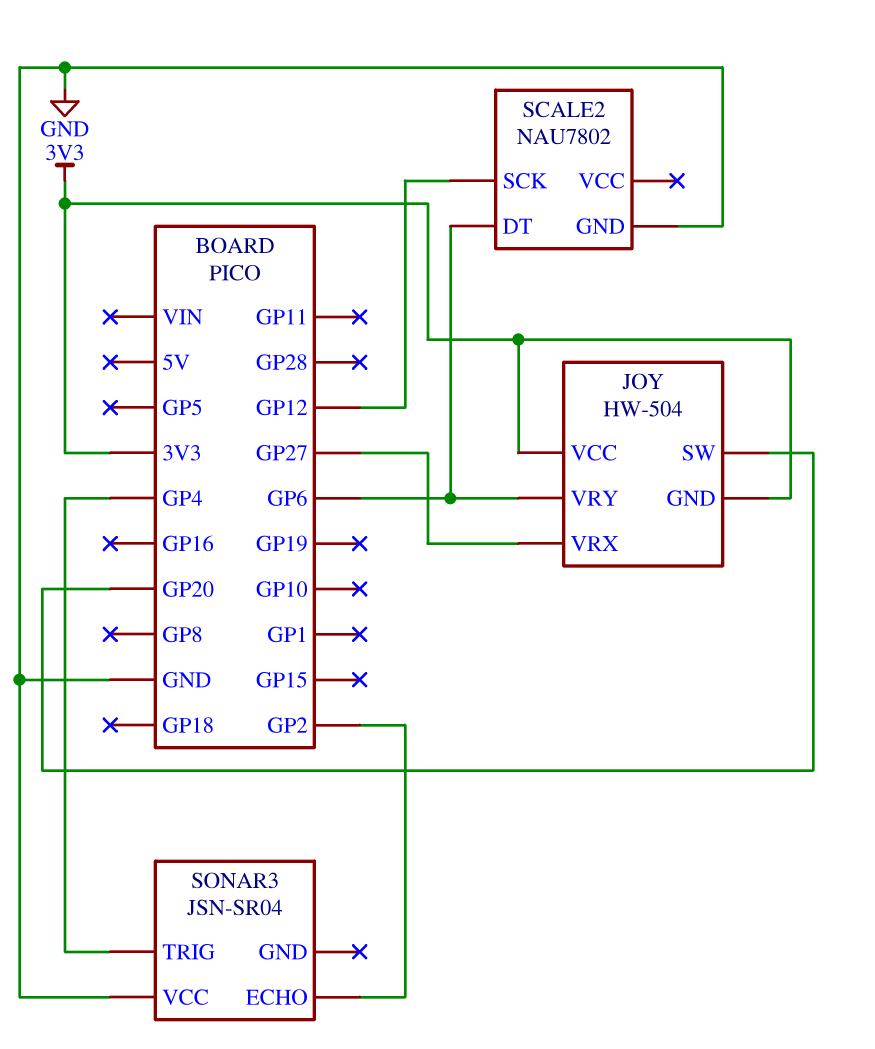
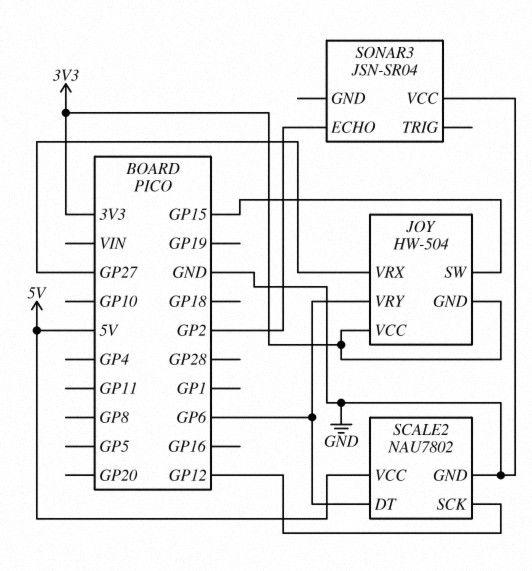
JOY pin SW: GP20 -> GP15
SCALE2 pin VCC: none -> 5V
SONAR3 pin TRIG: GP4 -> none

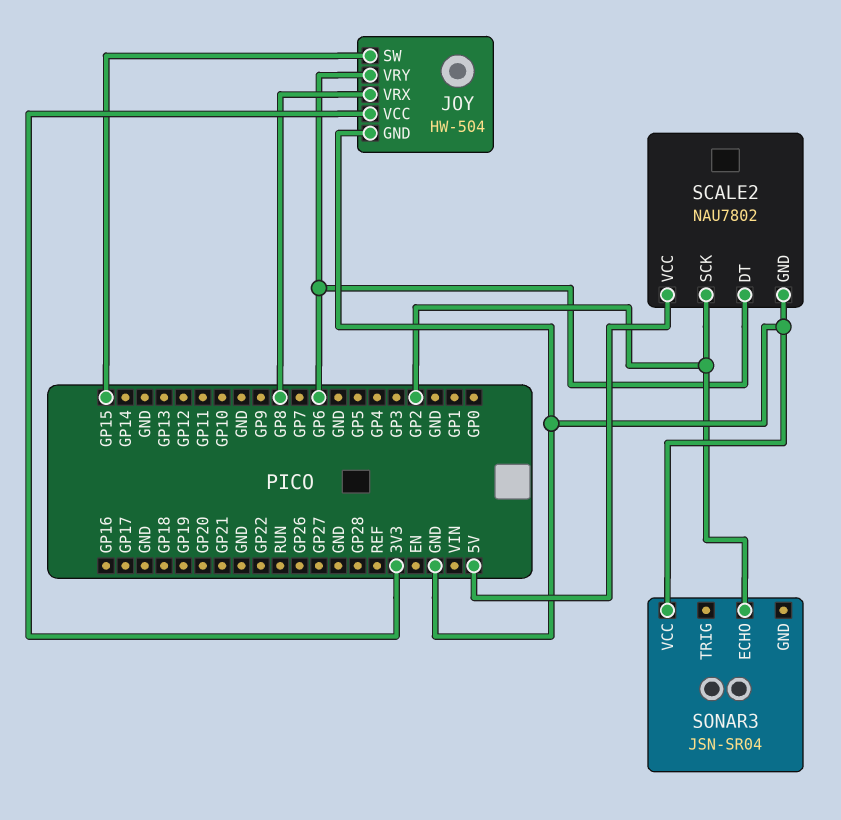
JOY pin GND: 3V3 -> GND
JOY pin VRX: GP27 -> GP8
SCALE2 pin SCK: GP12 -> GP2

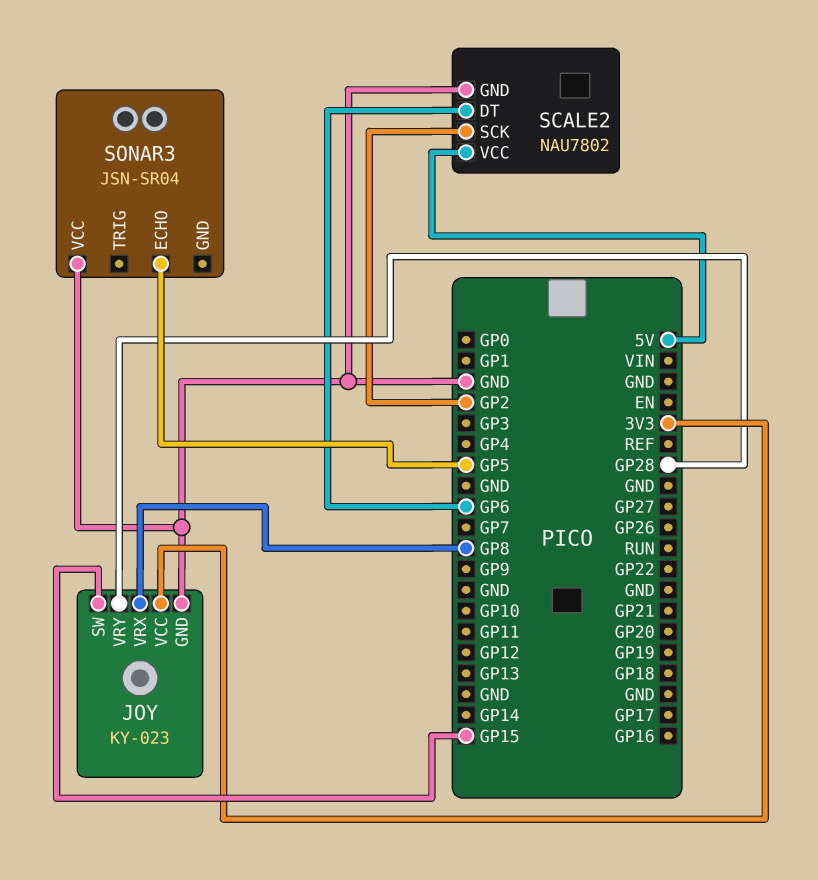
JOY: HW-504 -> KY-023
JOY pin VRY: GP6 -> GP28
SONAR3 pin ECHO: GP2 -> GP5

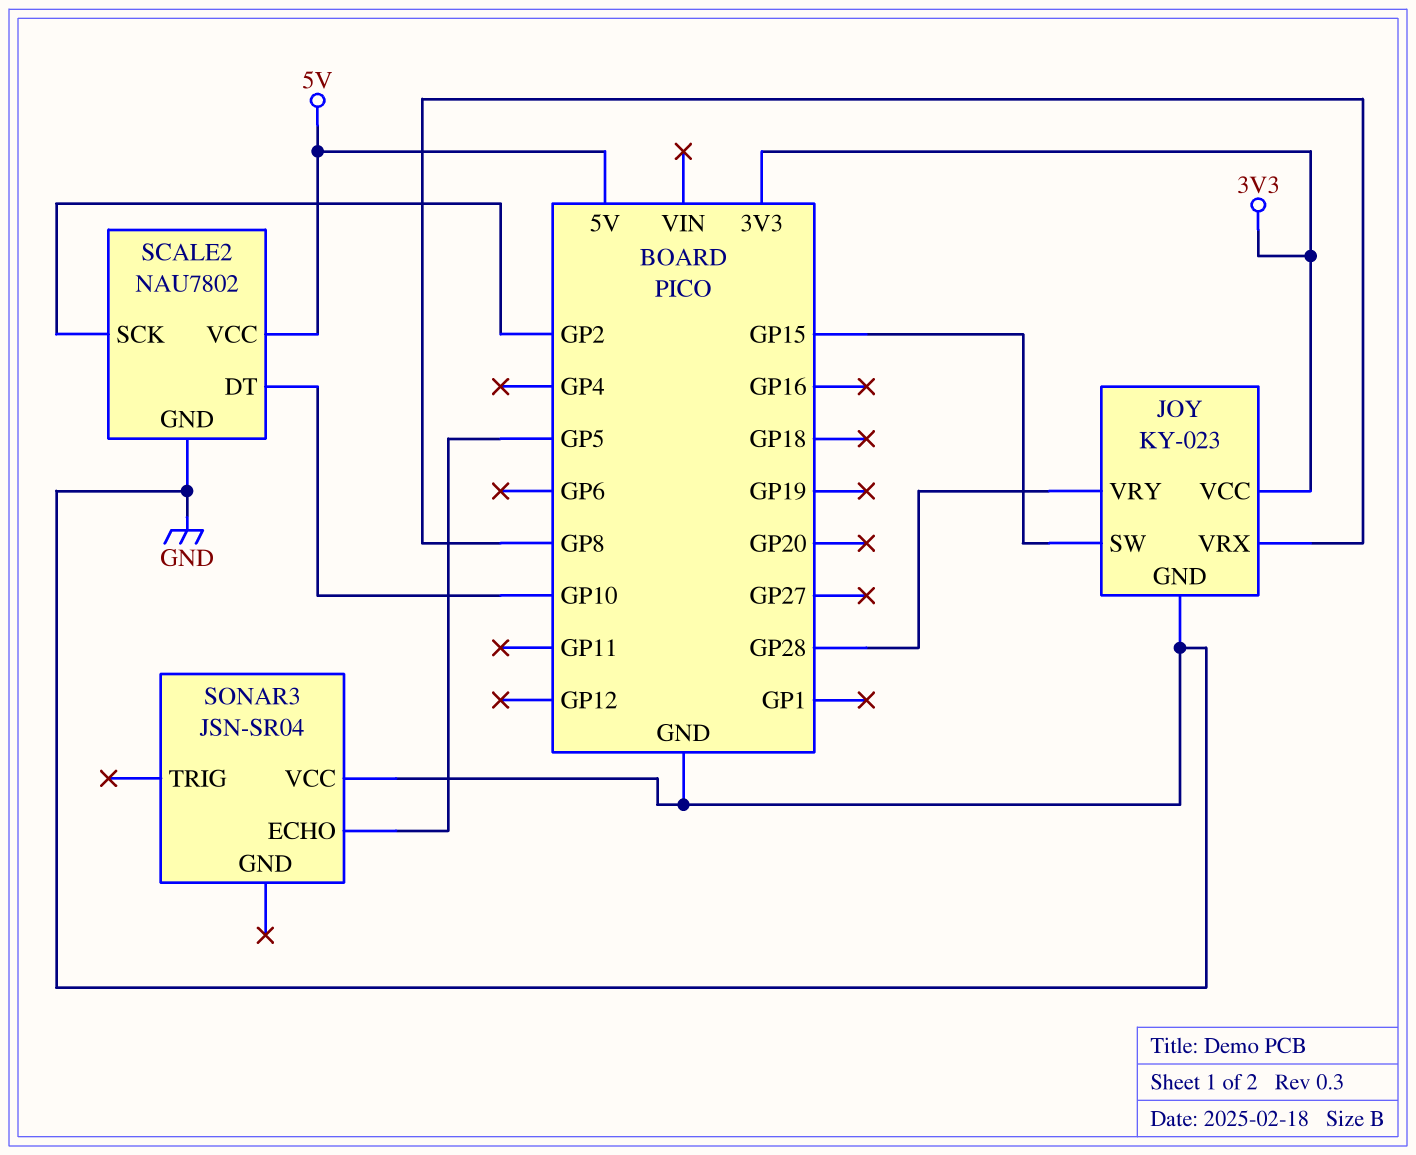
SCALE2 pin DT: GP6 -> GP10

